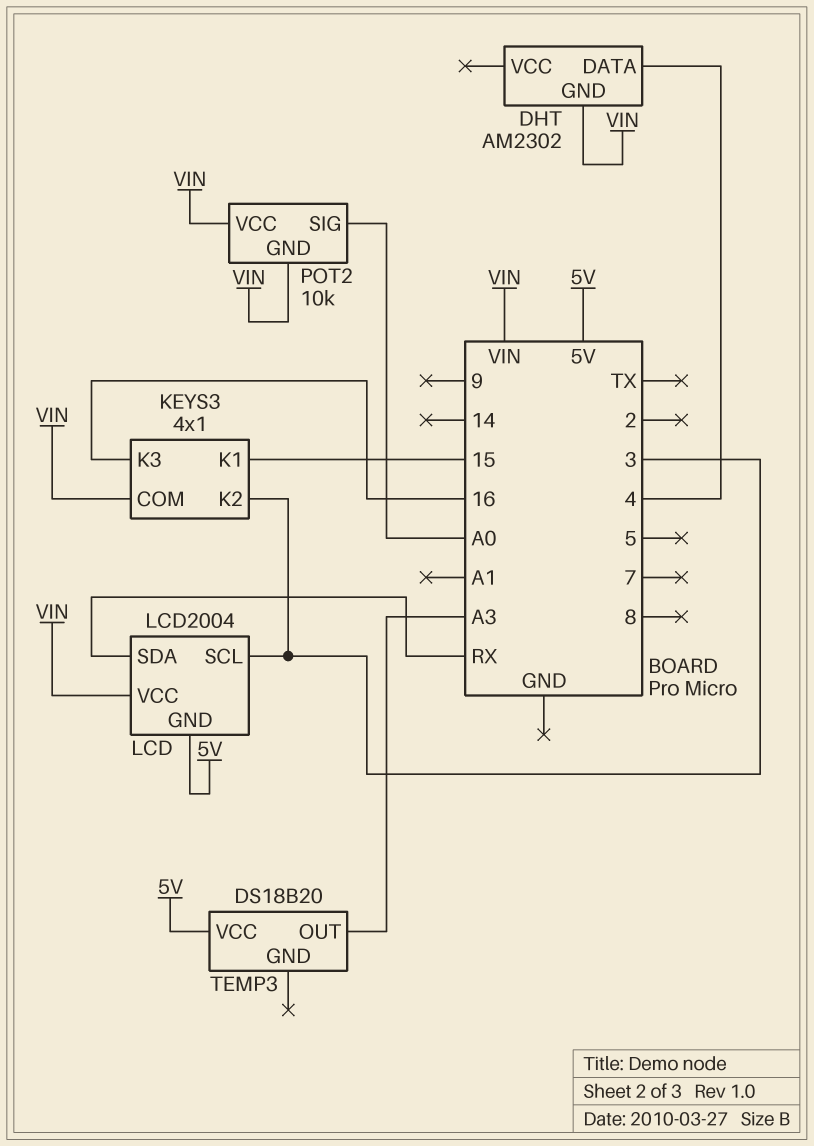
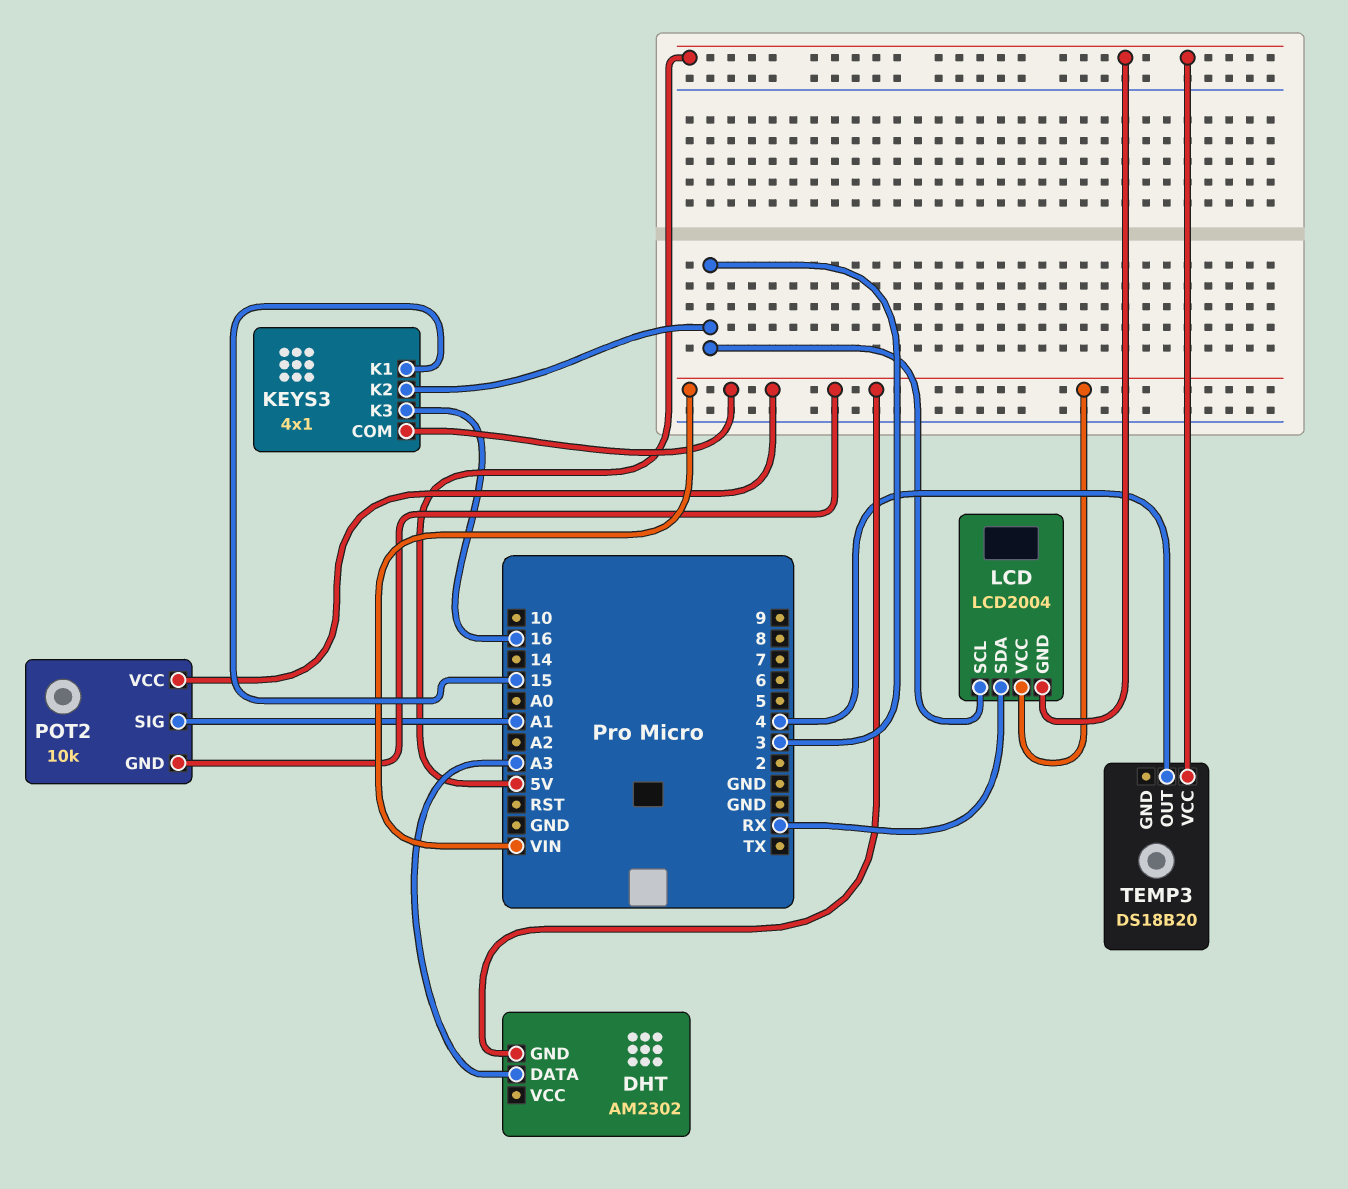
DHT pin DATA: 4 -> A3
POT2 pin SIG: A0 -> A1
TEMP3 pin OUT: A3 -> 4

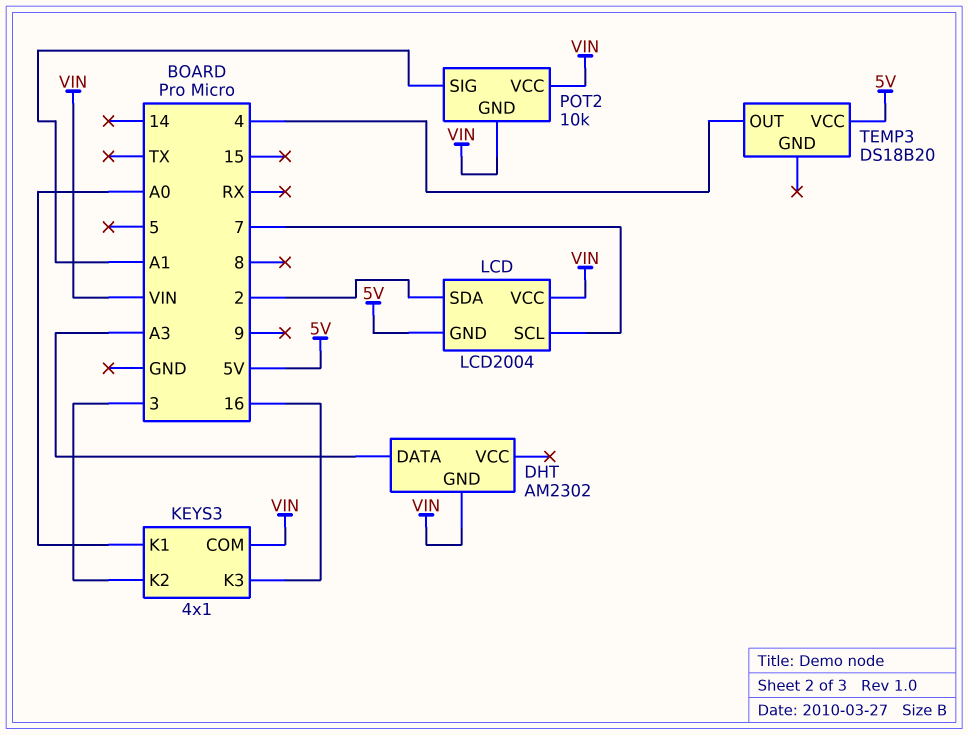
KEYS3 pin K1: 15 -> A0
LCD pin SCL: 3 -> 7
LCD pin SDA: RX -> 2

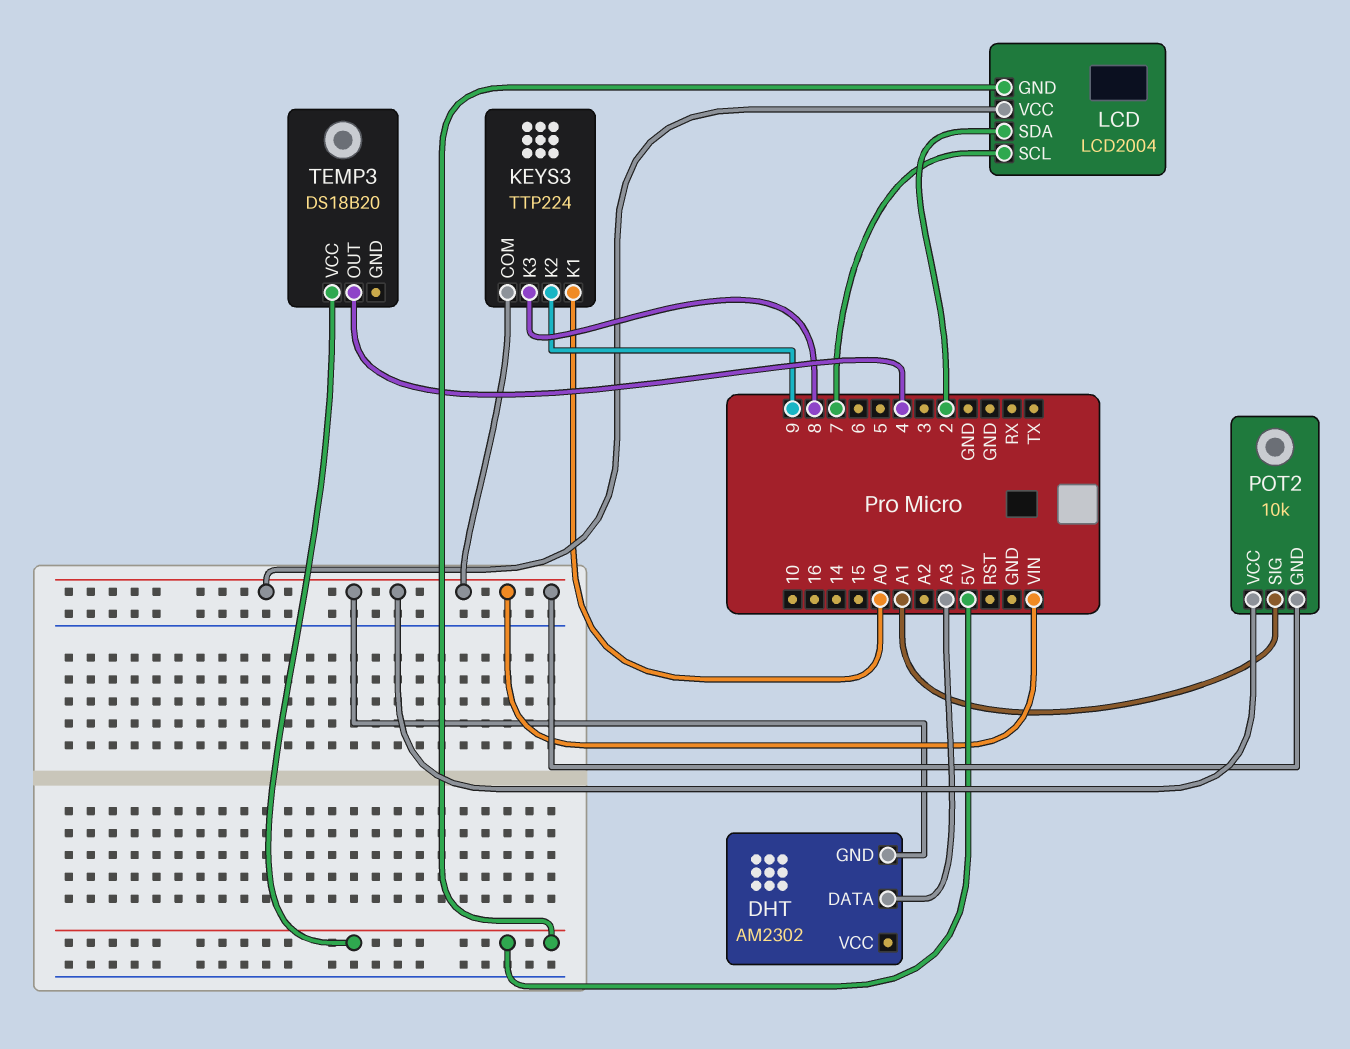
KEYS3: 4x1 -> TTP224
KEYS3 pin K2: 3 -> 9
KEYS3 pin K3: 16 -> 8

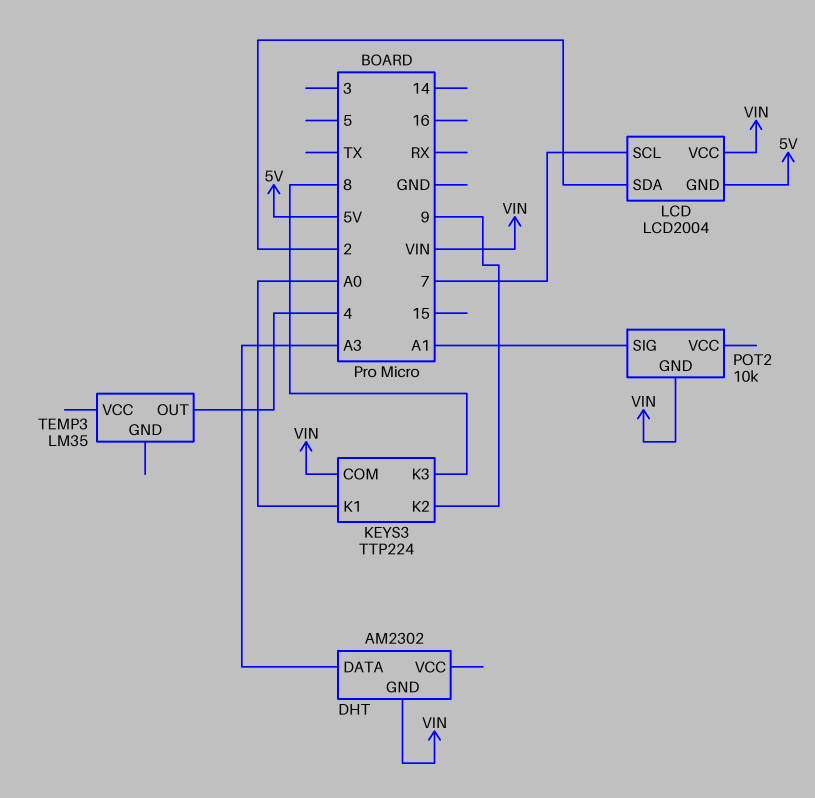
POT2 pin VCC: VIN -> none
TEMP3: DS18B20 -> LM35
TEMP3 pin VCC: 5V -> none

